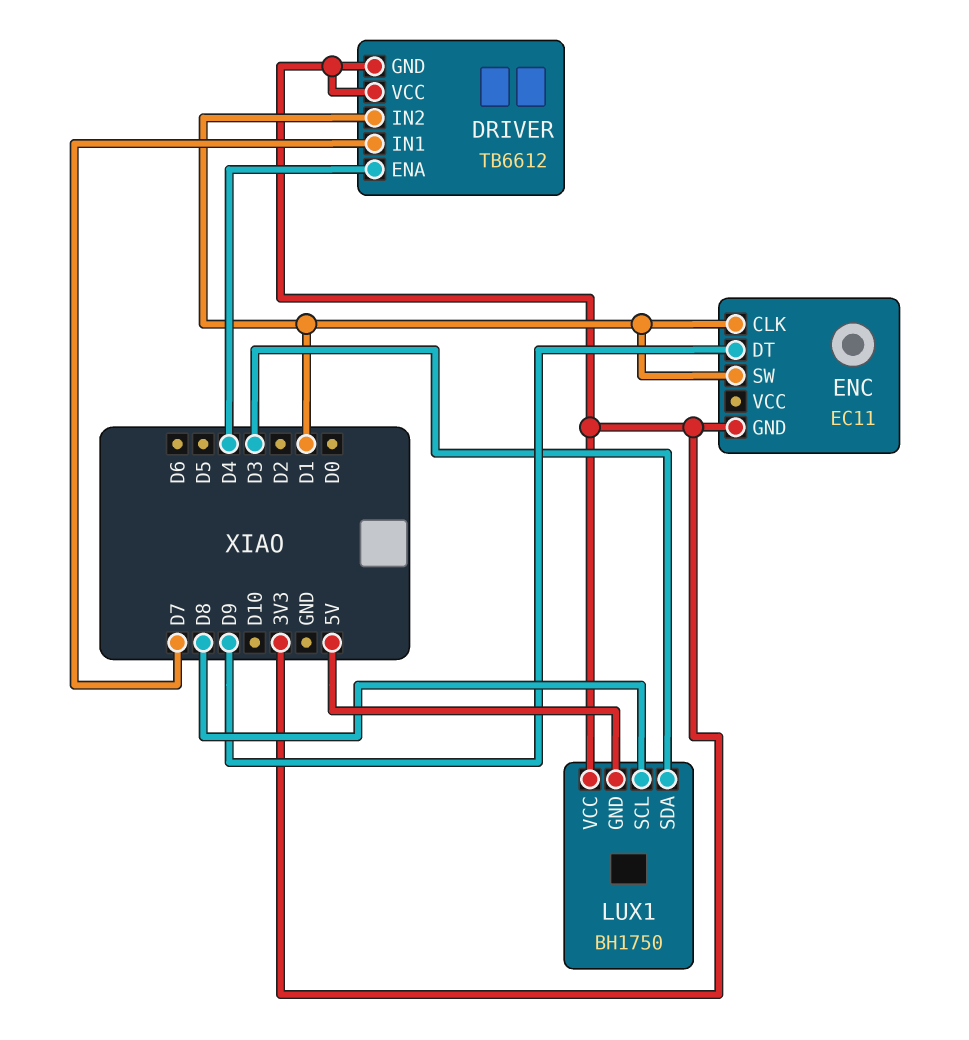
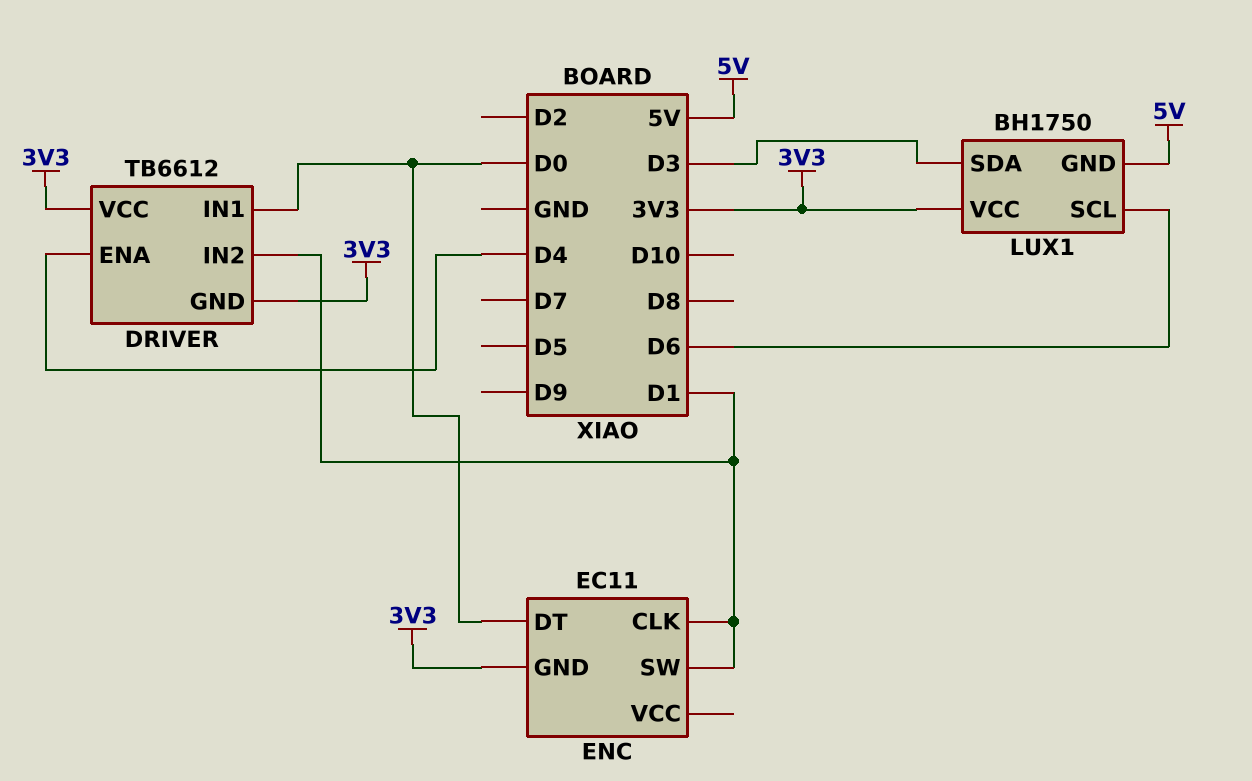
DRIVER pin IN1: D7 -> D0
ENC pin DT: D9 -> D0
LUX1 pin SCL: D8 -> D6

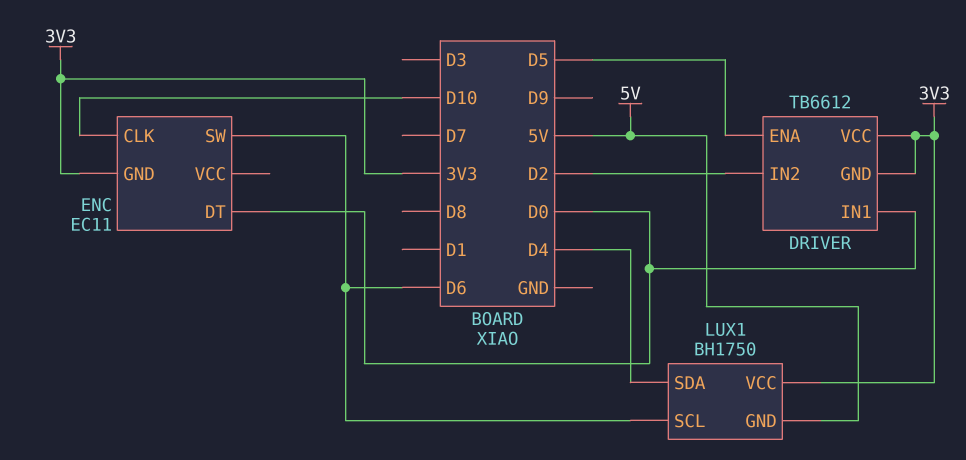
DRIVER pin ENA: D4 -> D5
DRIVER pin IN2: D1 -> D2
ENC pin CLK: D1 -> D10
ENC pin SW: D1 -> D6
LUX1 pin SDA: D3 -> D4

